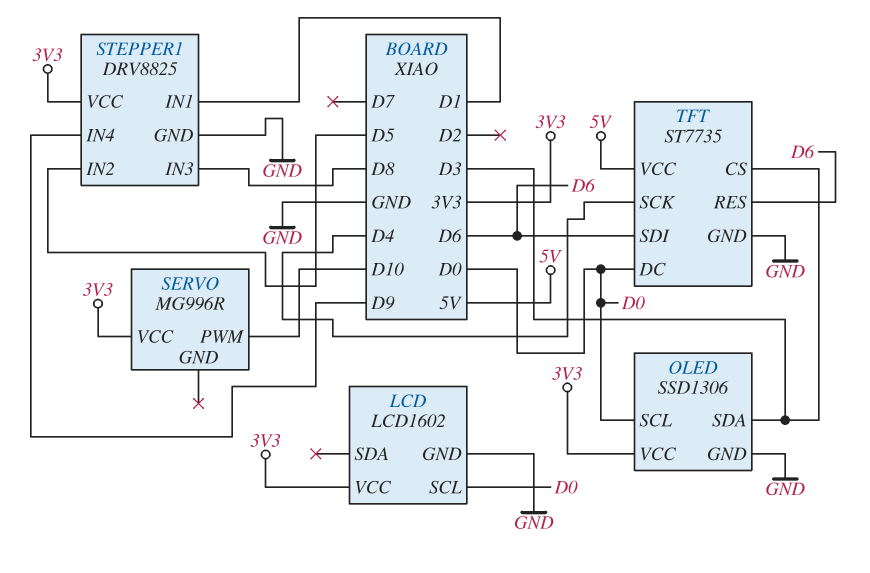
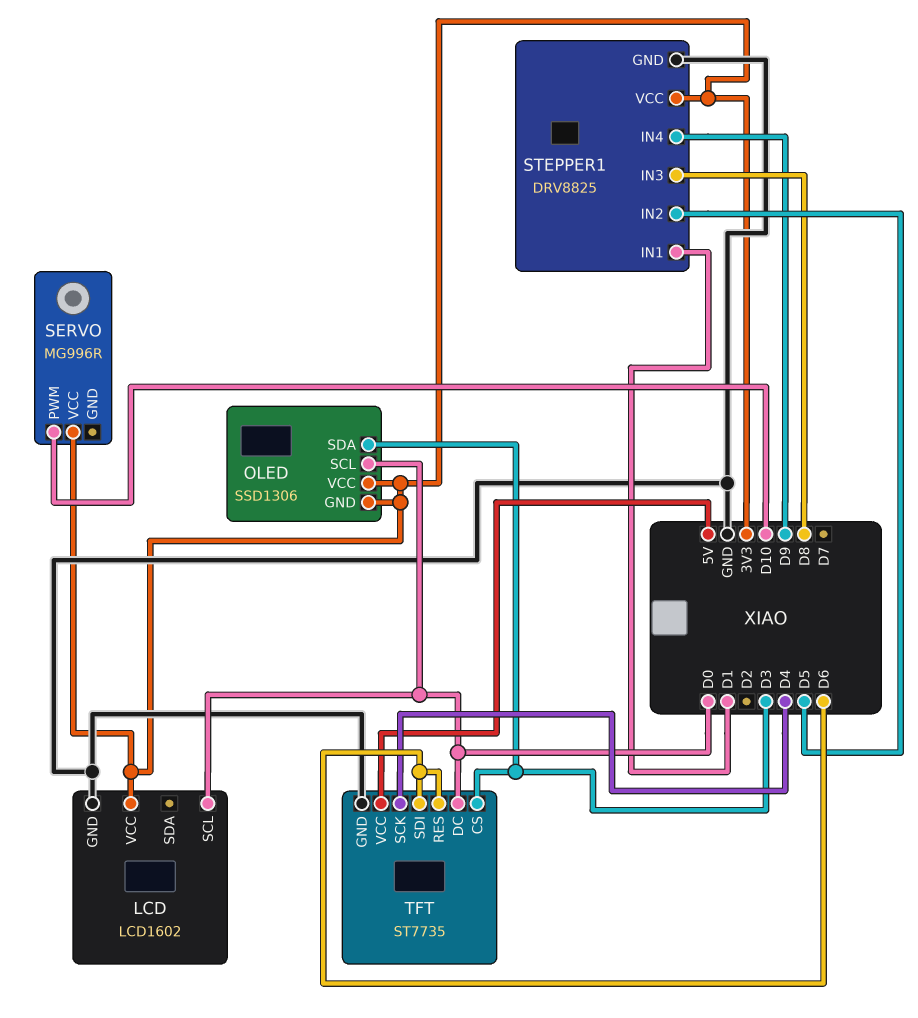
OLED pin GND: GND -> 3V3

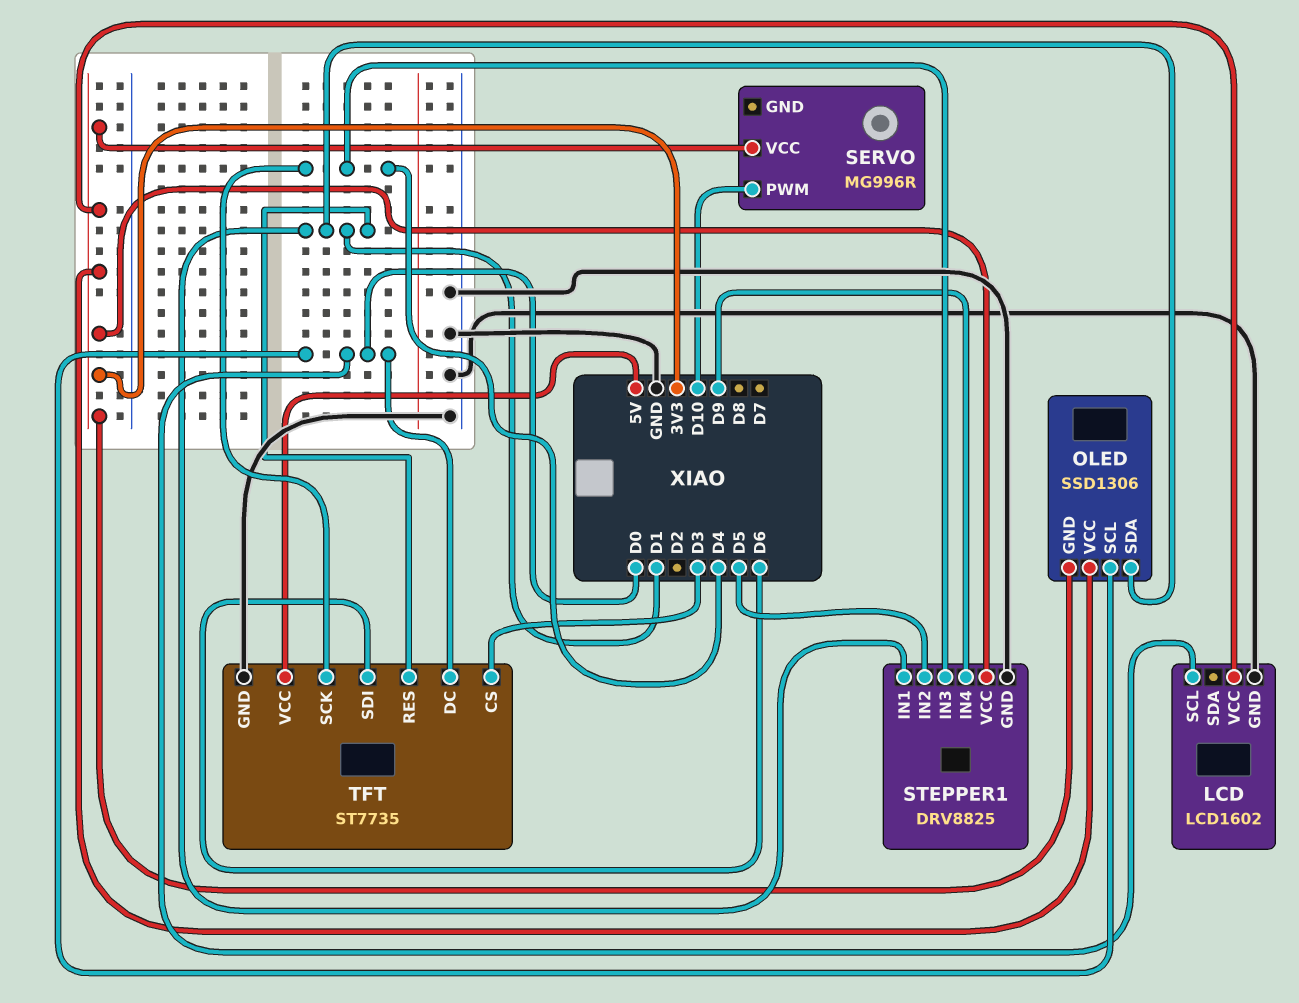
OLED pin SDA: D3 -> D1
STEPPER1 pin IN3: D8 -> D4
TFT pin RES: D6 -> D1

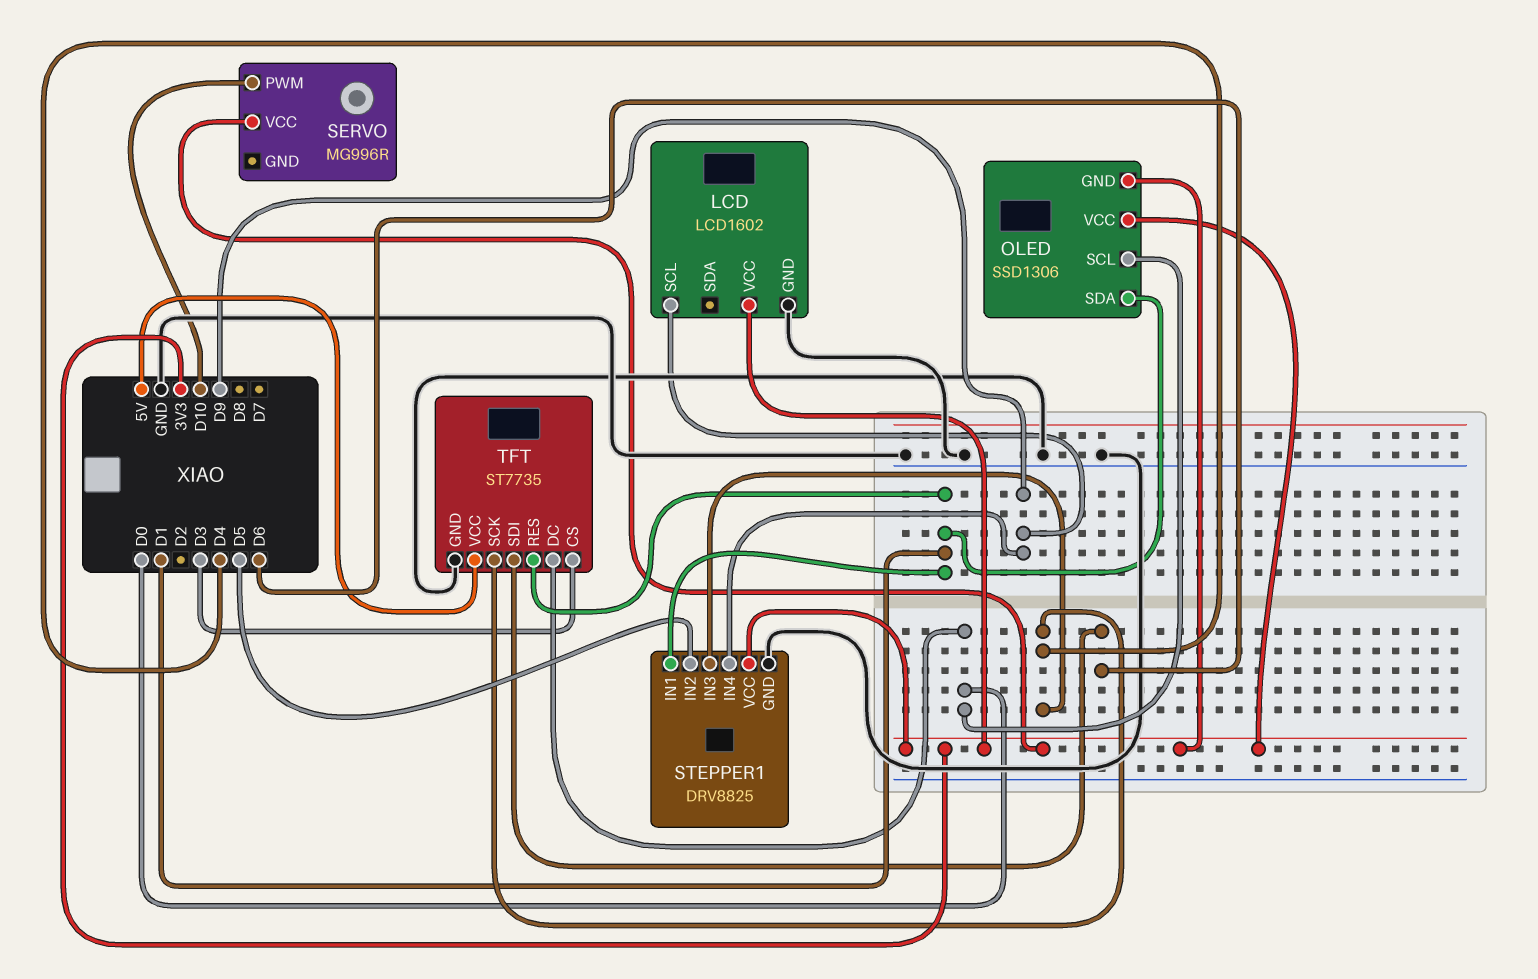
LCD pin SCL: D0 -> D9

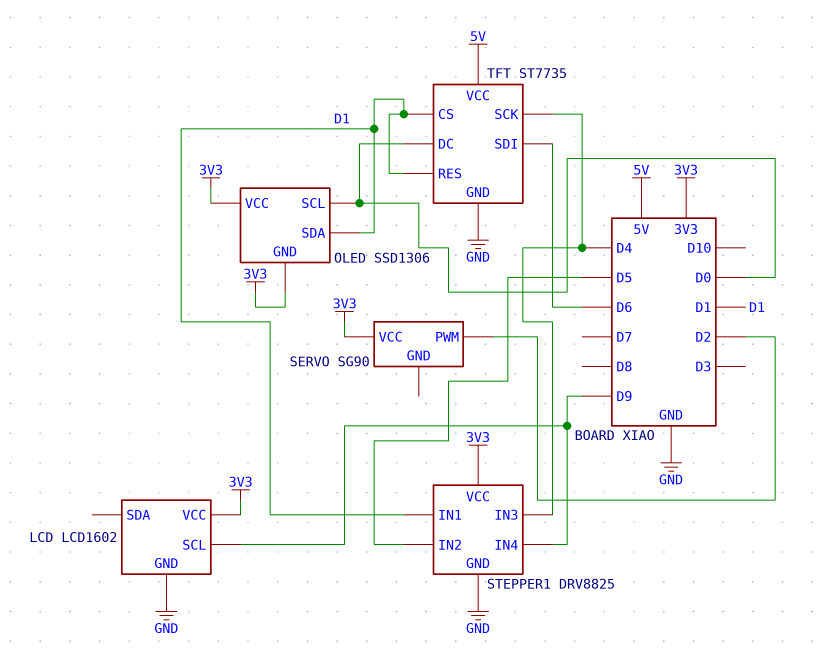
SERVO: MG996R -> SG90
SERVO pin PWM: D10 -> D2
TFT pin CS: D3 -> D1

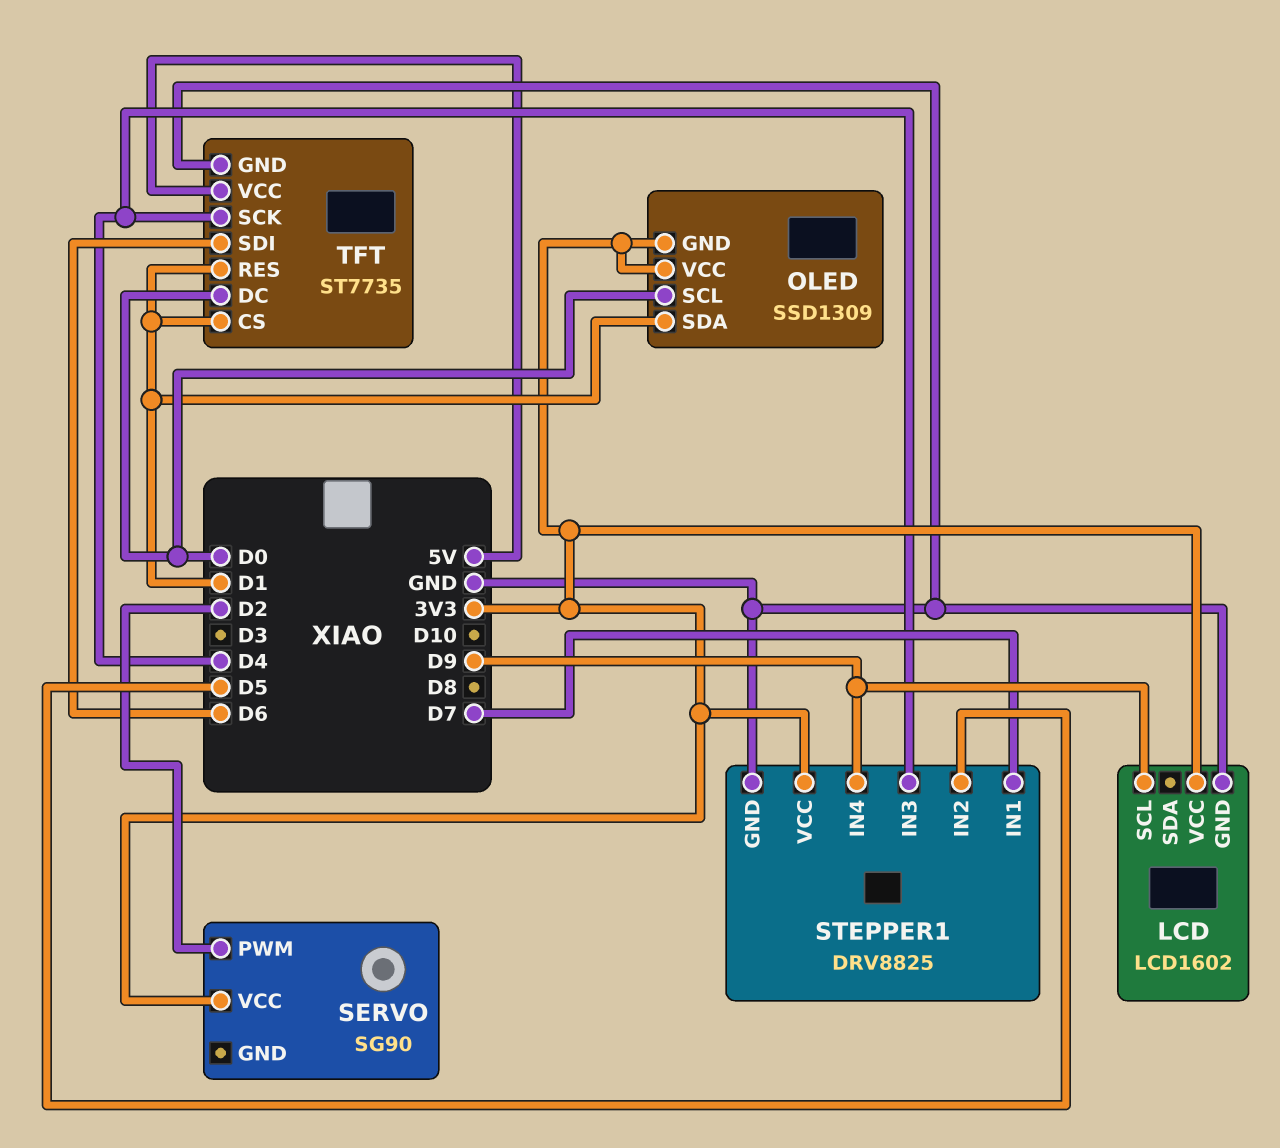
OLED: SSD1306 -> SSD1309
STEPPER1 pin IN1: D1 -> D7

